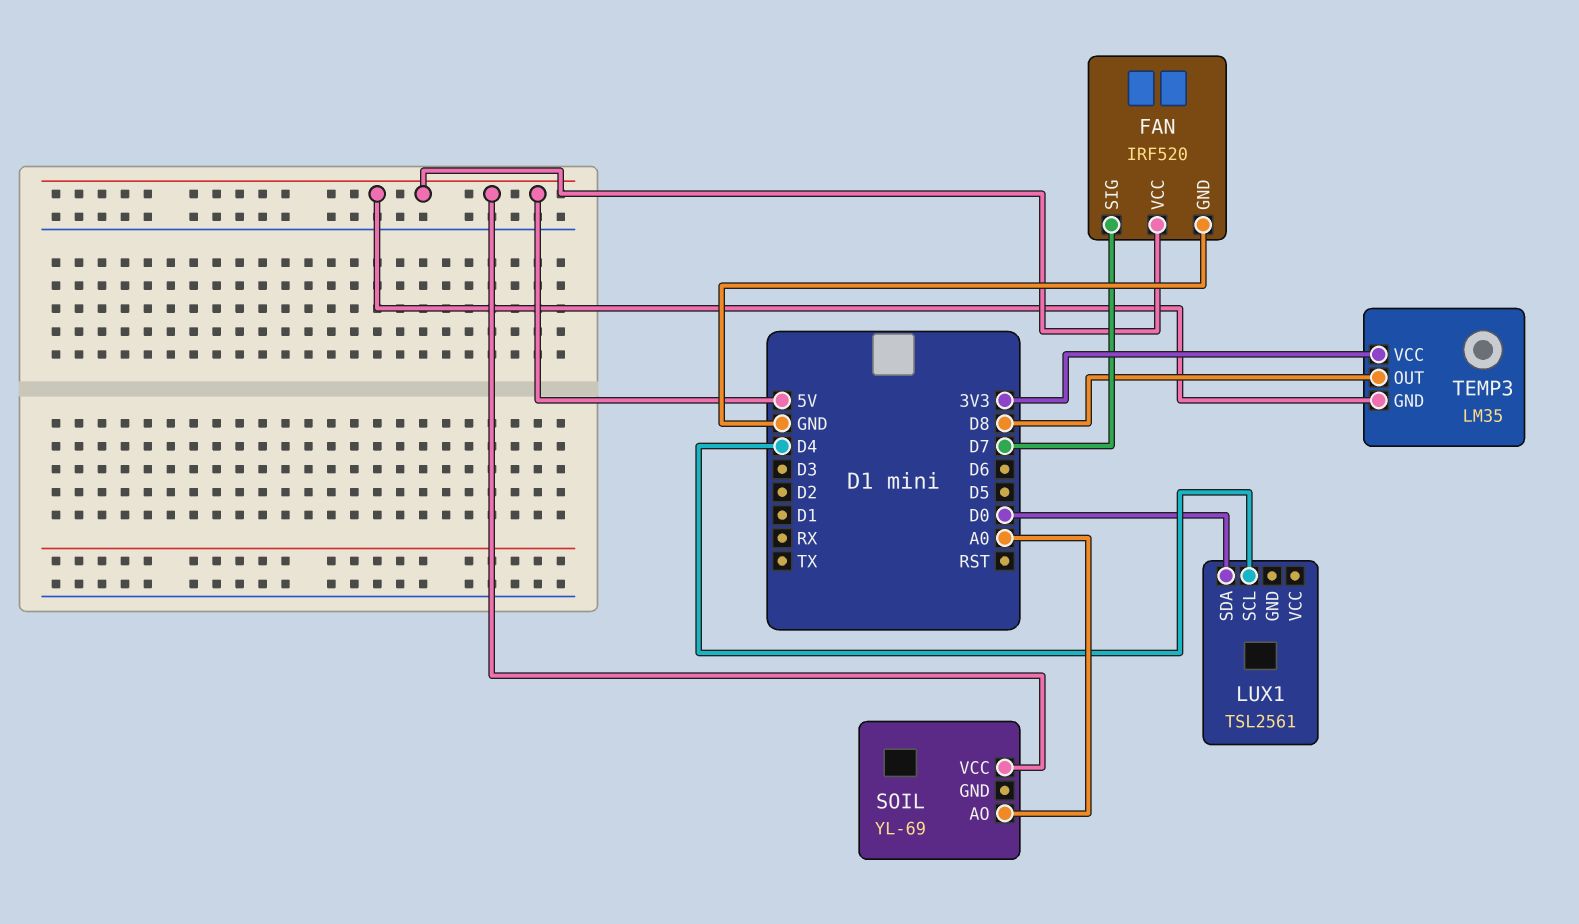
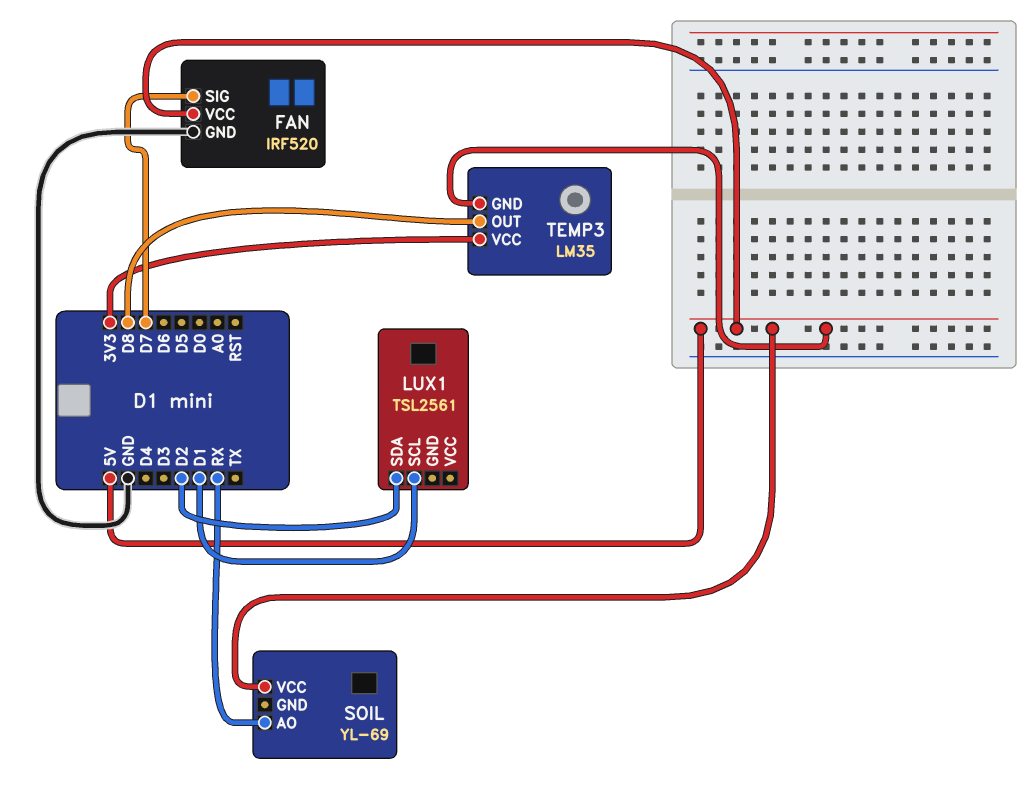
LUX1 pin SCL: D4 -> D1
LUX1 pin SDA: D0 -> D2
SOIL pin AO: A0 -> RX

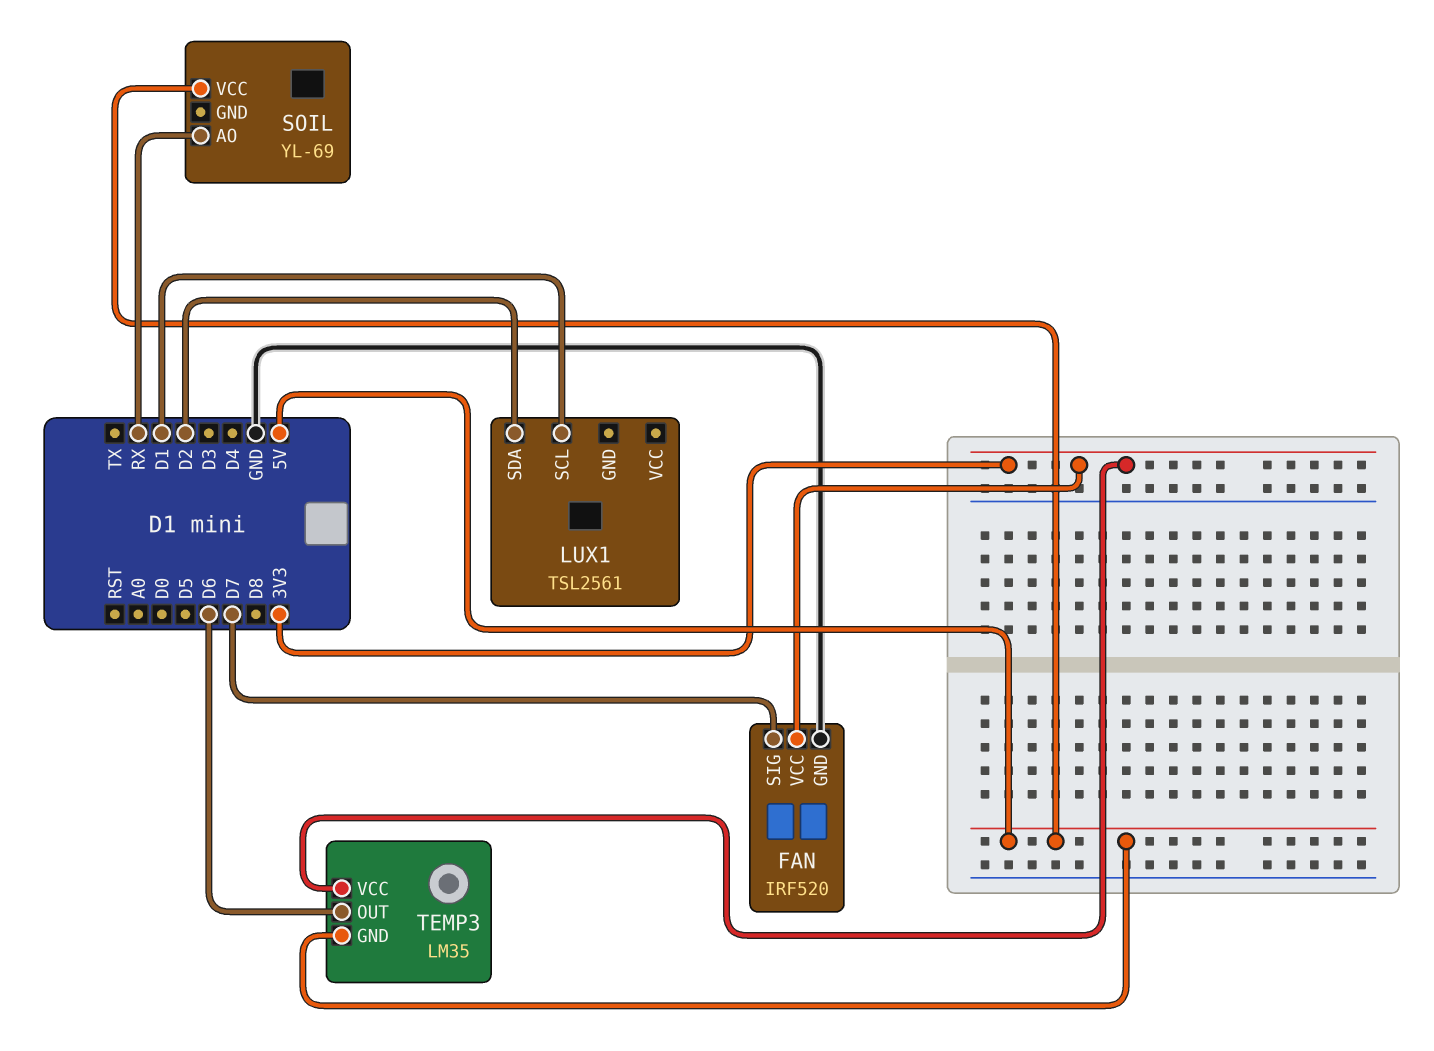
FAN pin VCC: 5V -> 3V3
TEMP3 pin OUT: D8 -> D6

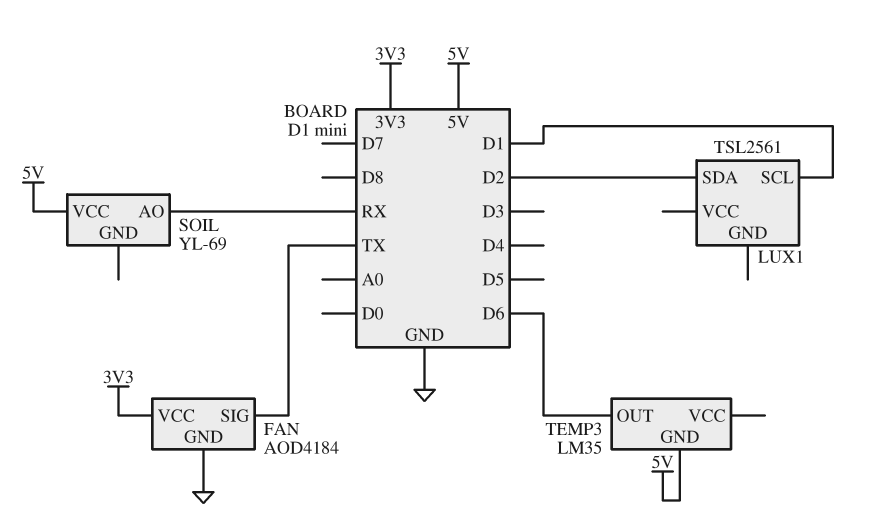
FAN: IRF520 -> AOD4184
FAN pin SIG: D7 -> TX
TEMP3 pin VCC: 3V3 -> none

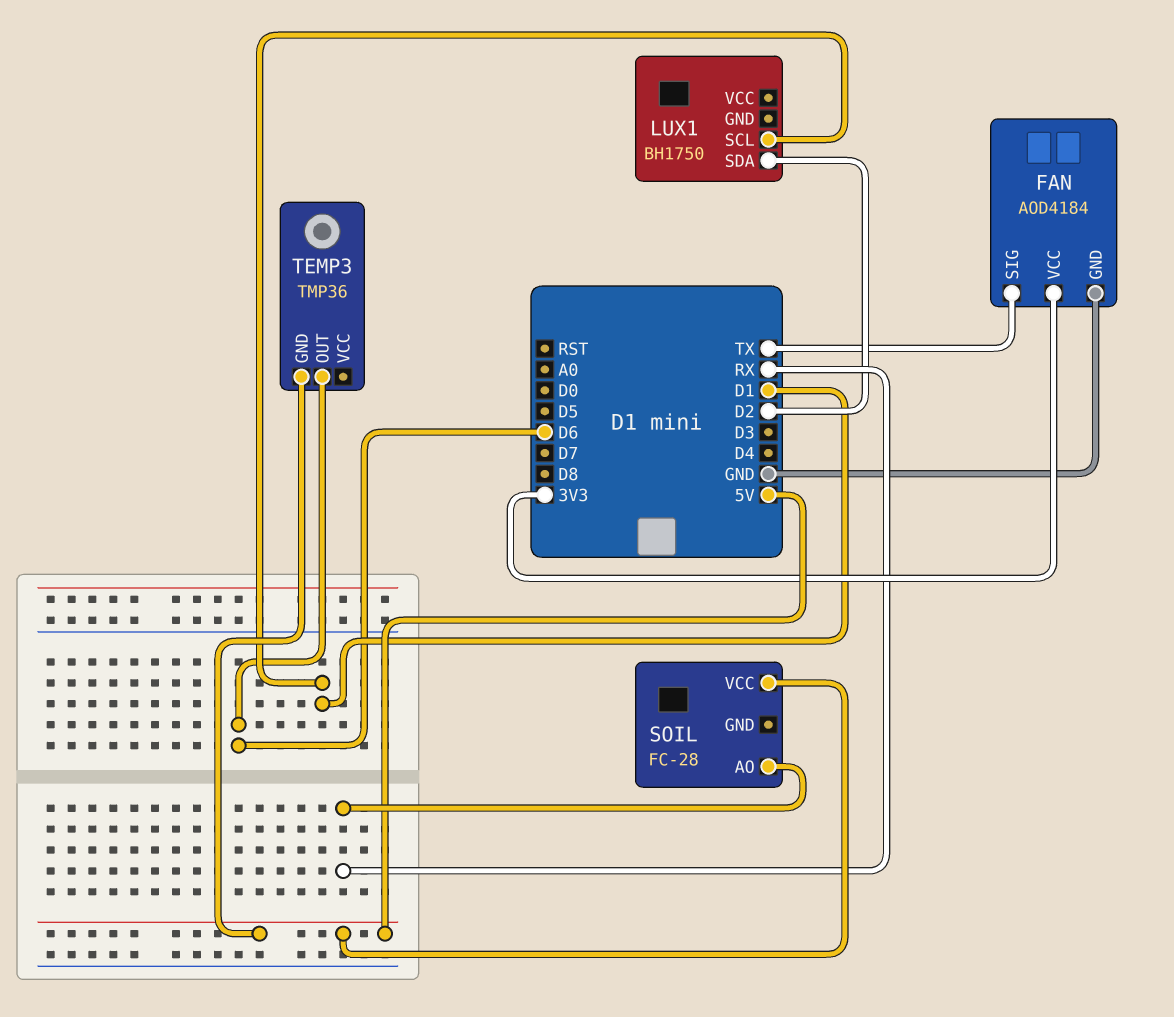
LUX1: TSL2561 -> BH1750
SOIL: YL-69 -> FC-28
TEMP3: LM35 -> TMP36

